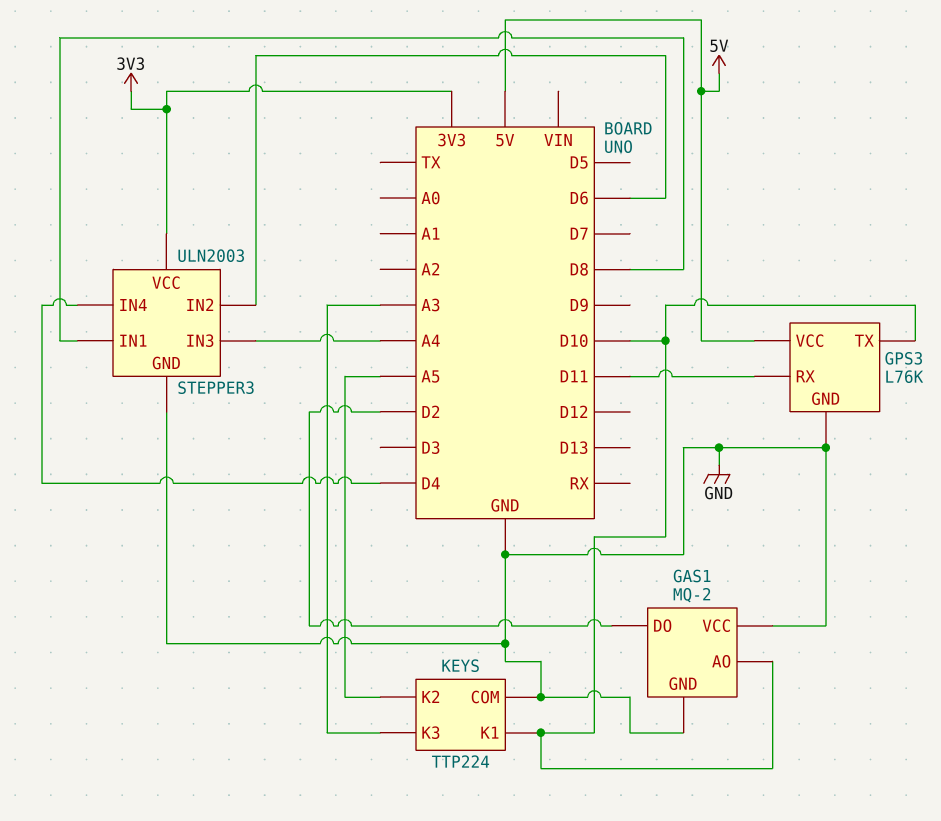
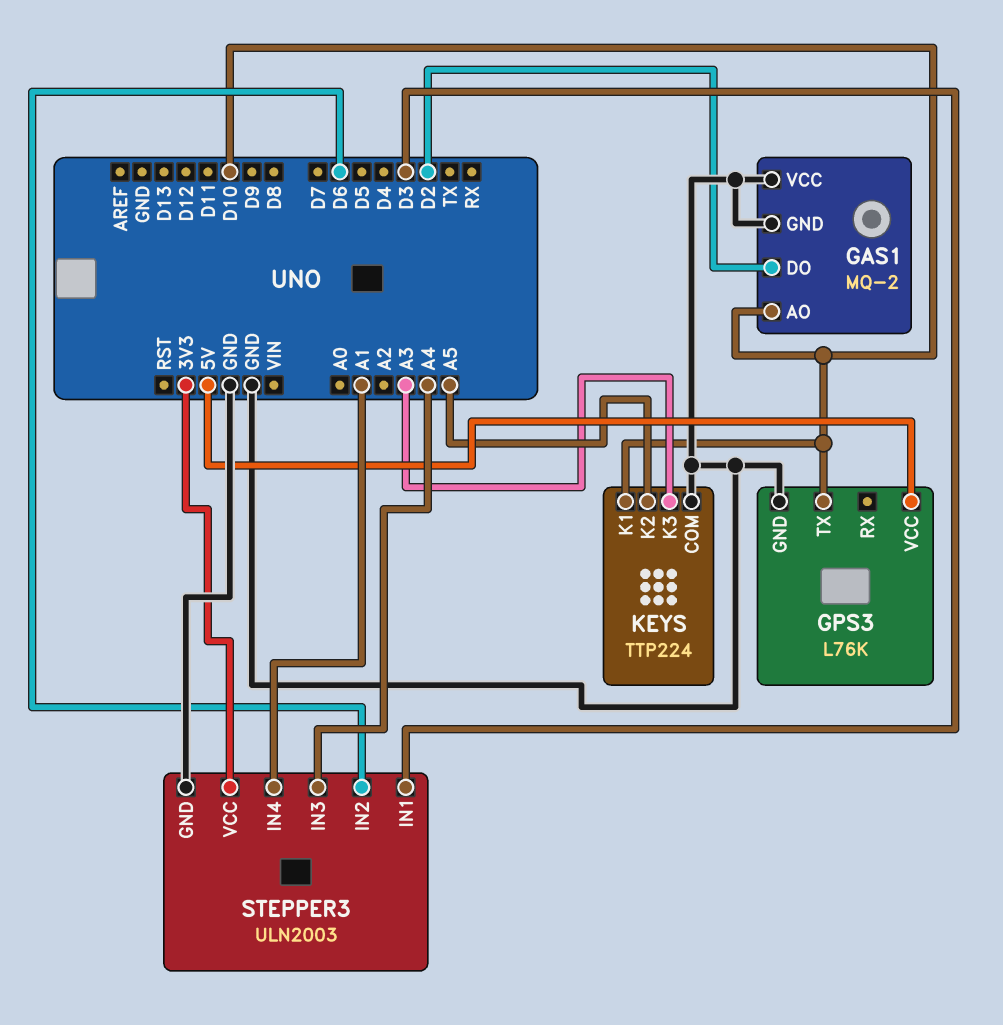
GPS3 pin RX: D11 -> none
STEPPER3 pin IN1: D8 -> D3
STEPPER3 pin IN4: D4 -> A1

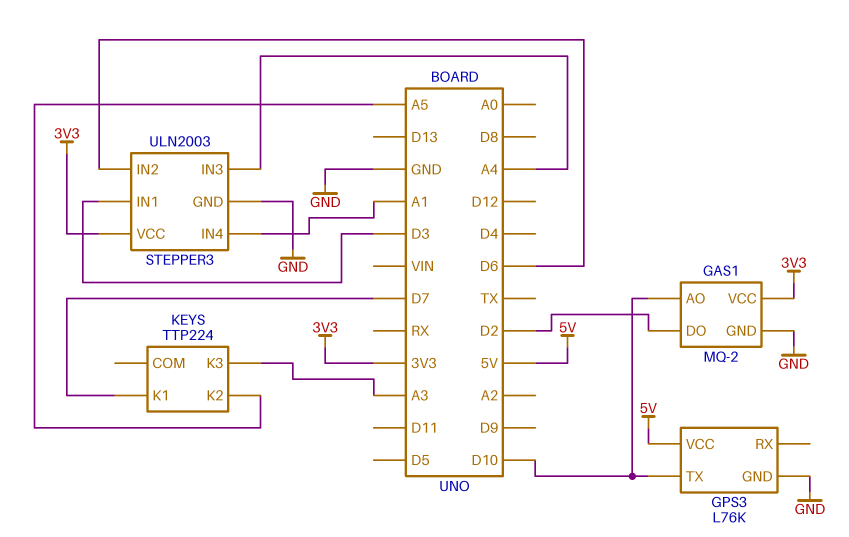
GAS1 pin VCC: GND -> 3V3
KEYS pin COM: GND -> none
KEYS pin K1: D10 -> D7

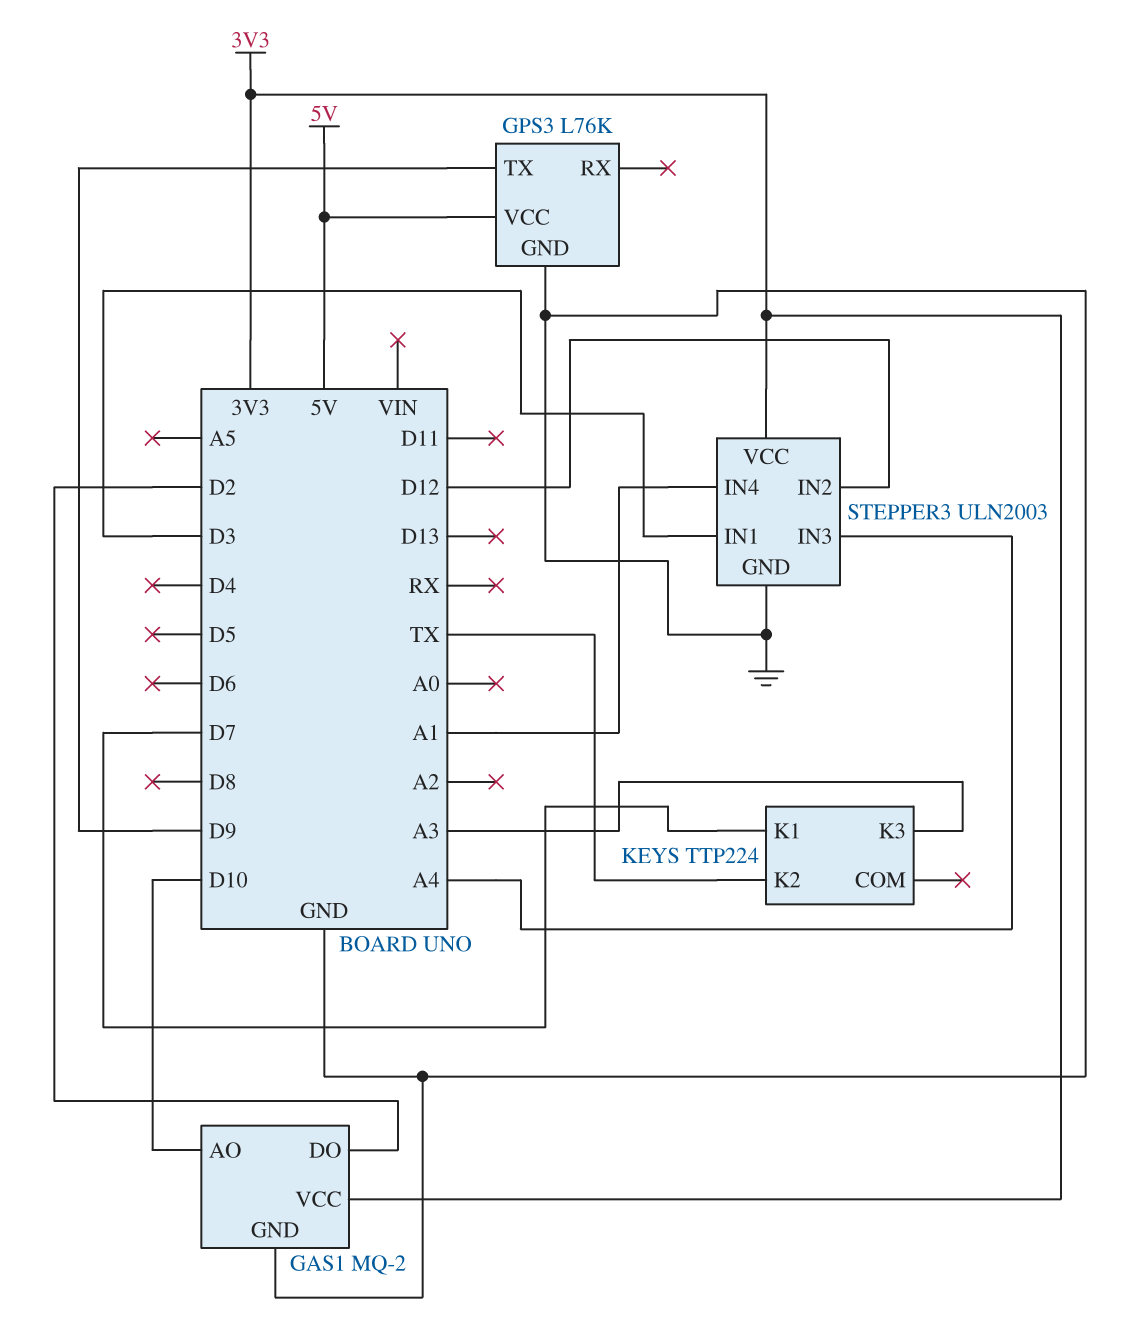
GPS3 pin TX: D10 -> D9
KEYS pin K2: A5 -> TX
STEPPER3 pin IN2: D6 -> D12

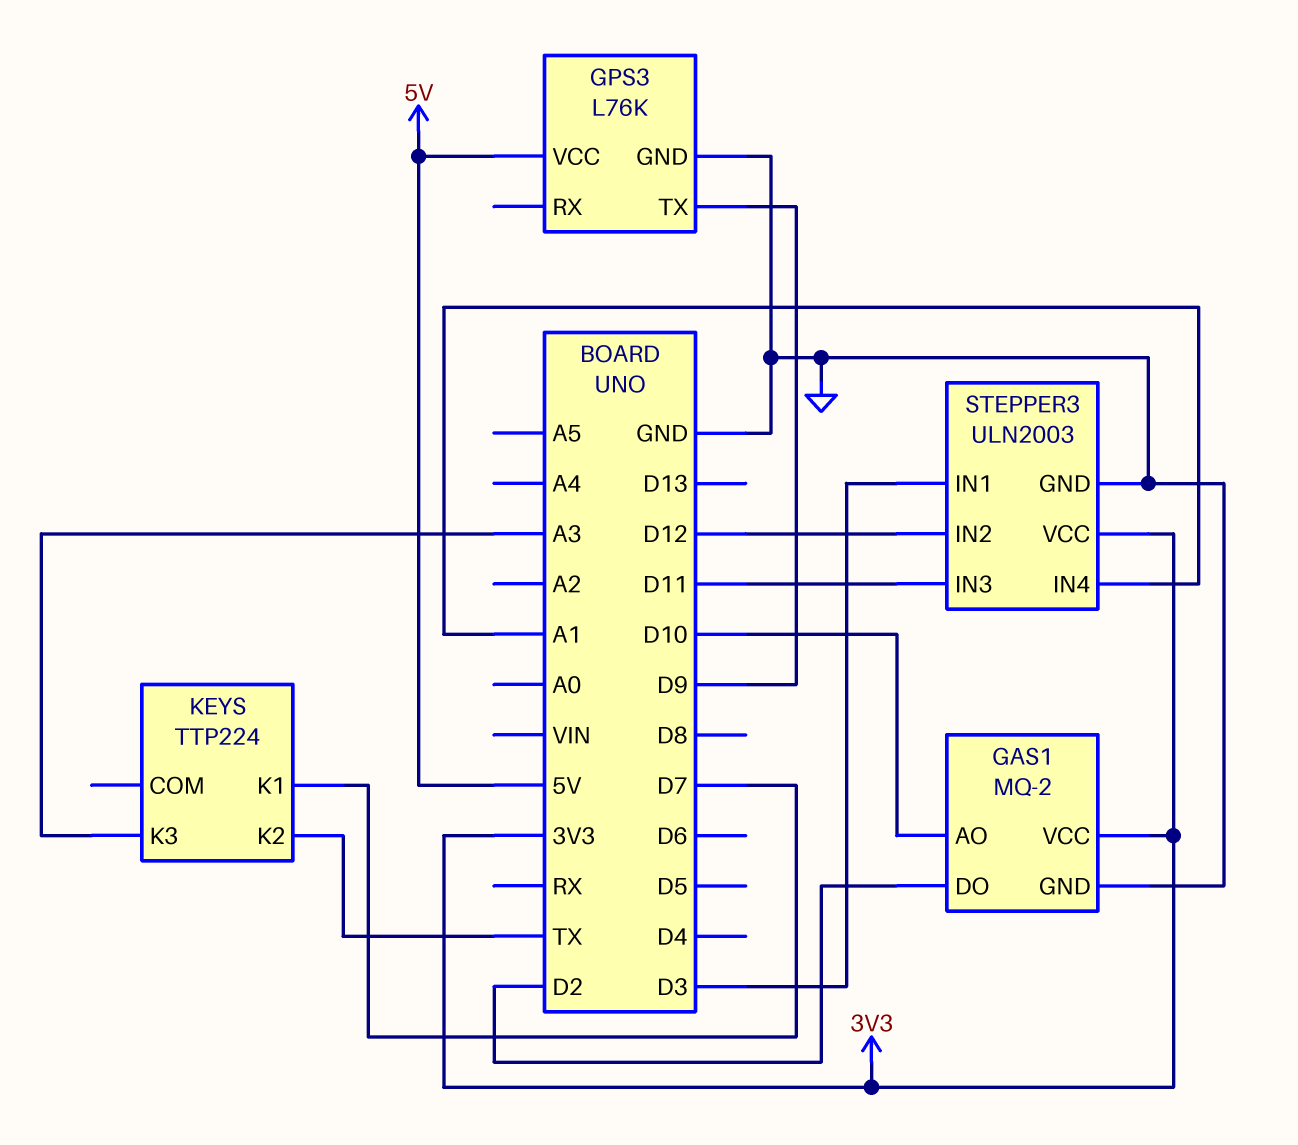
STEPPER3 pin IN3: A4 -> D11

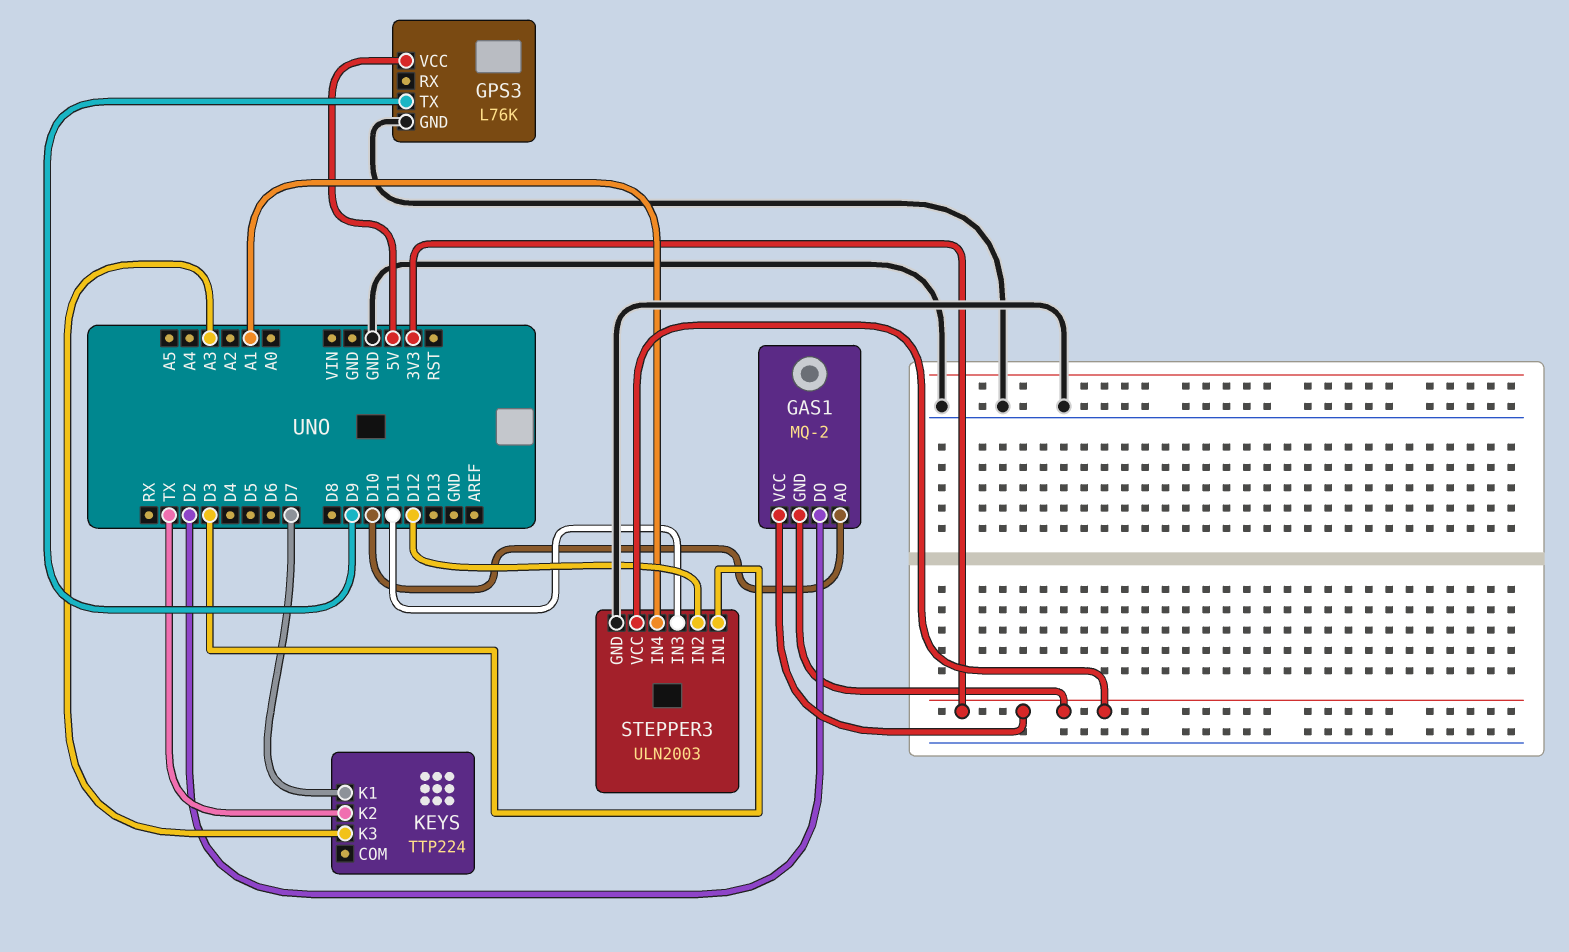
GAS1 pin GND: GND -> 3V3

